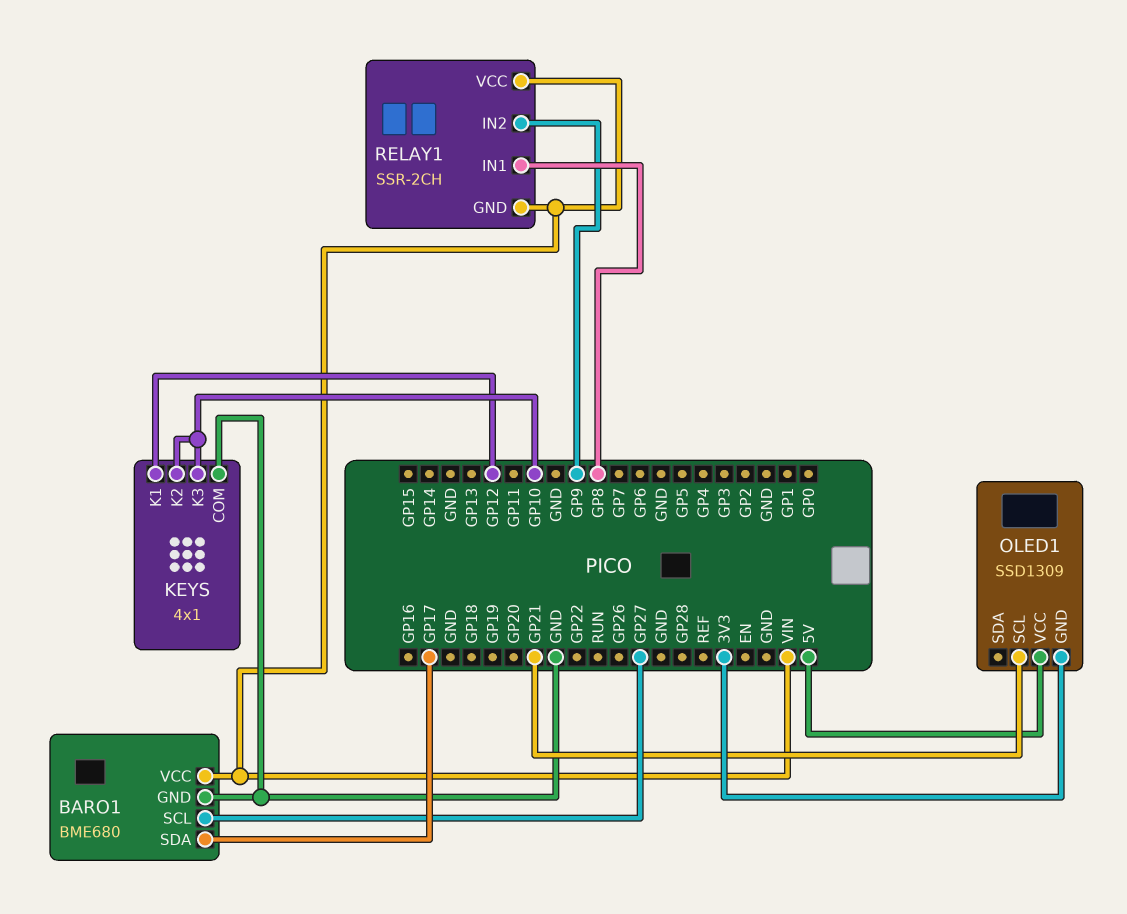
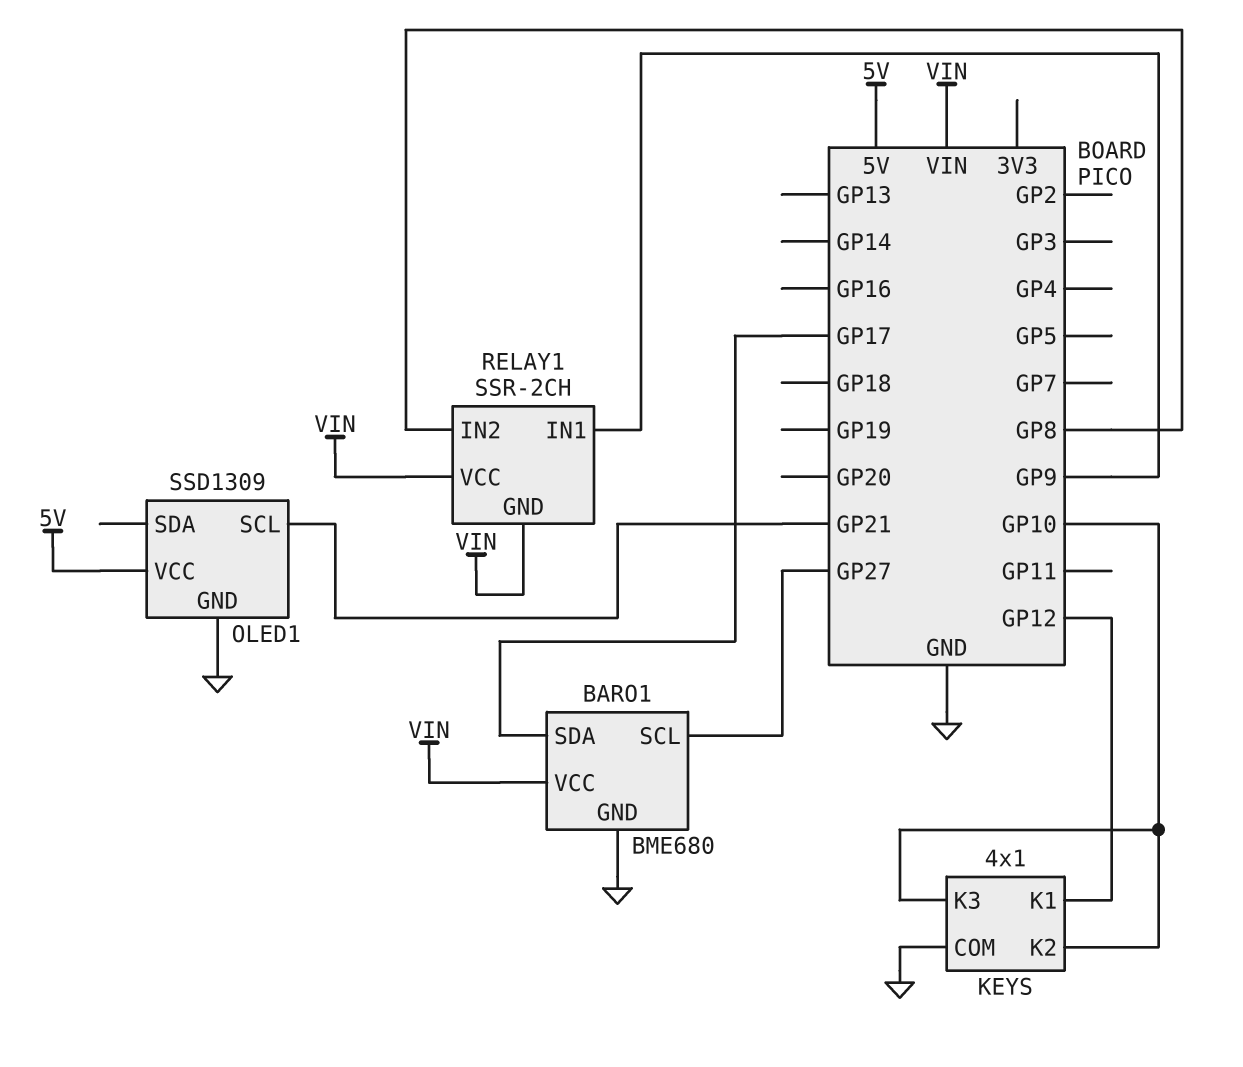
OLED1 pin GND: 3V3 -> GND
RELAY1 pin IN1: GP8 -> GP9
RELAY1 pin IN2: GP9 -> GP8

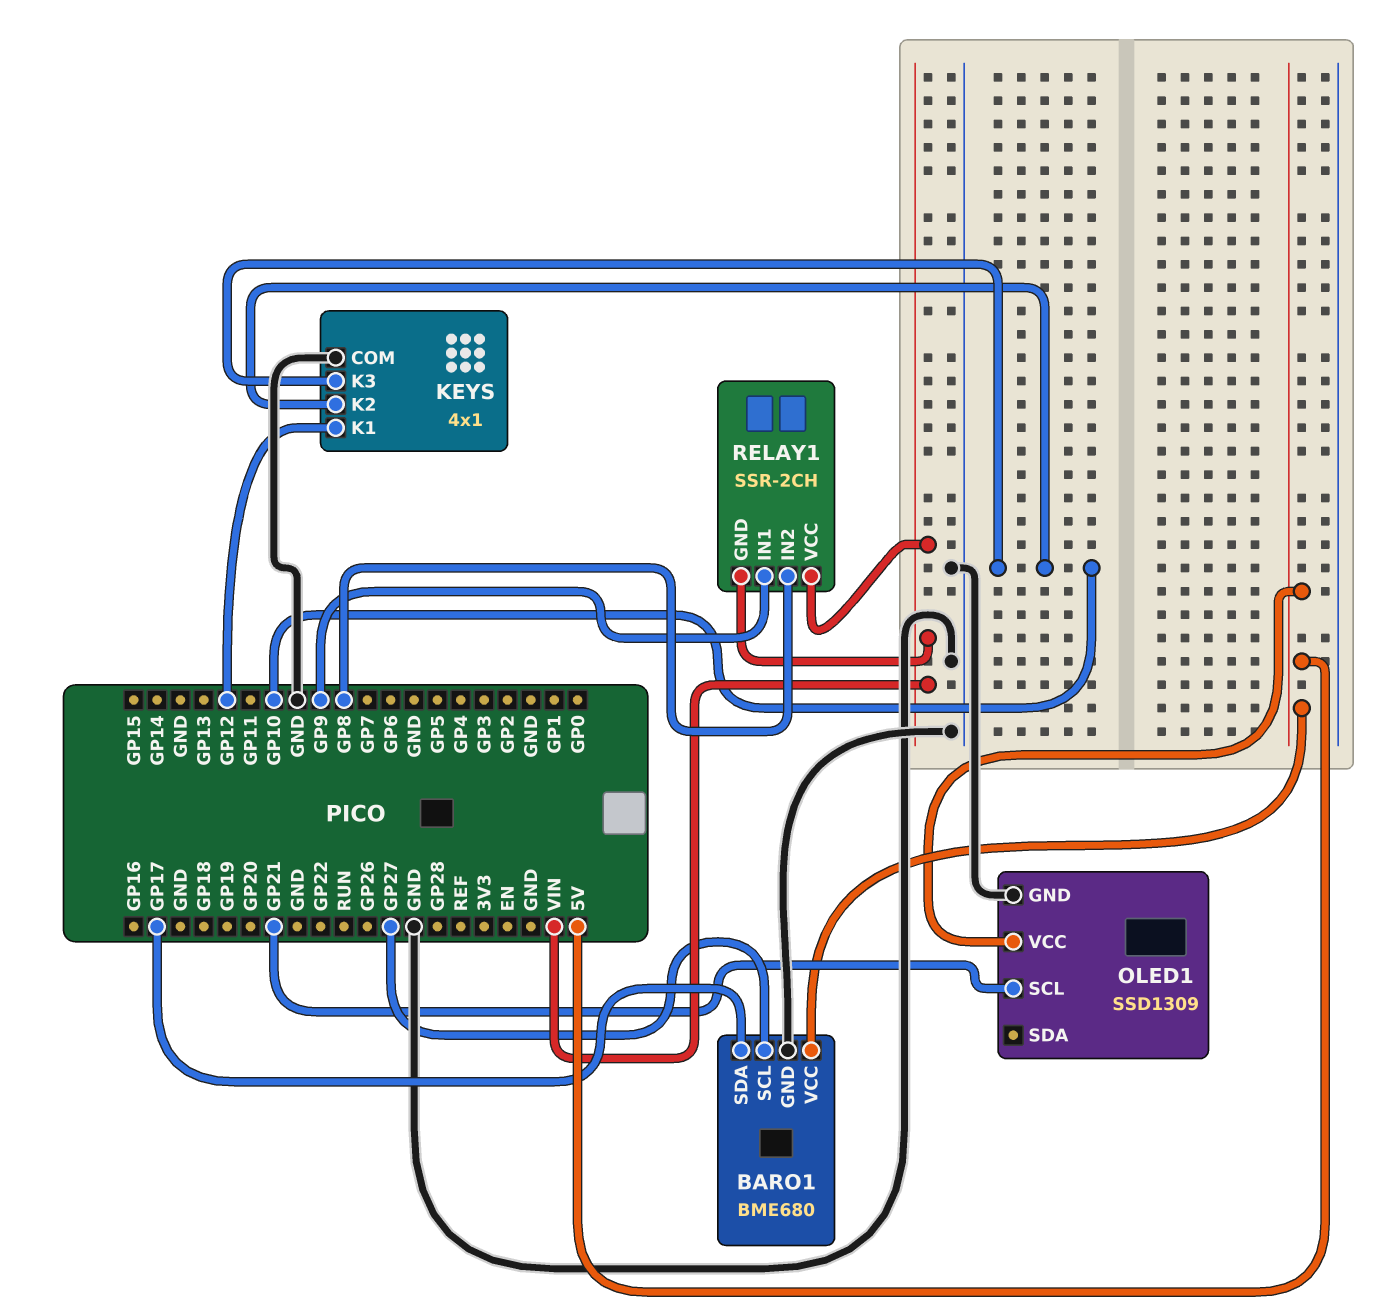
BARO1 pin VCC: VIN -> 5V

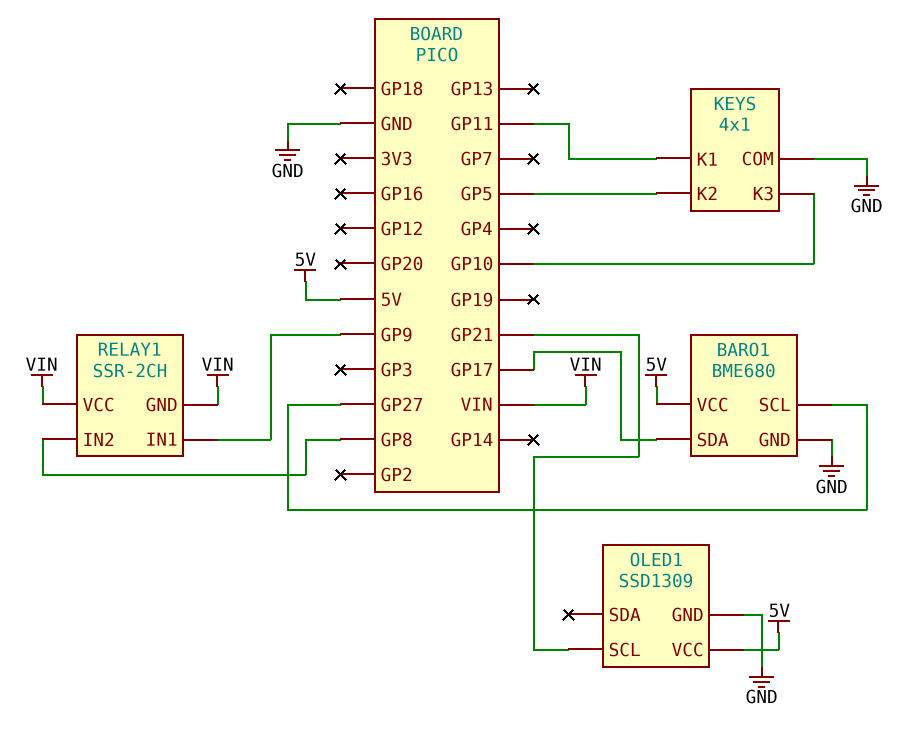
KEYS pin K1: GP12 -> GP11
KEYS pin K2: GP10 -> GP5

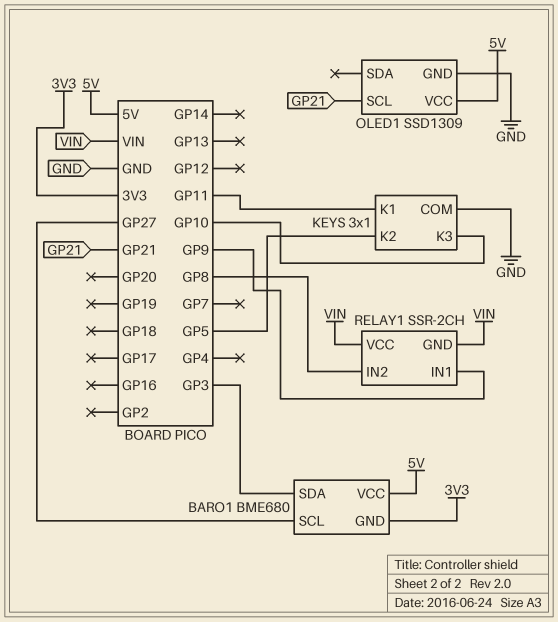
BARO1 pin GND: GND -> 3V3
BARO1 pin SDA: GP17 -> GP3
KEYS: 4x1 -> 3x1

